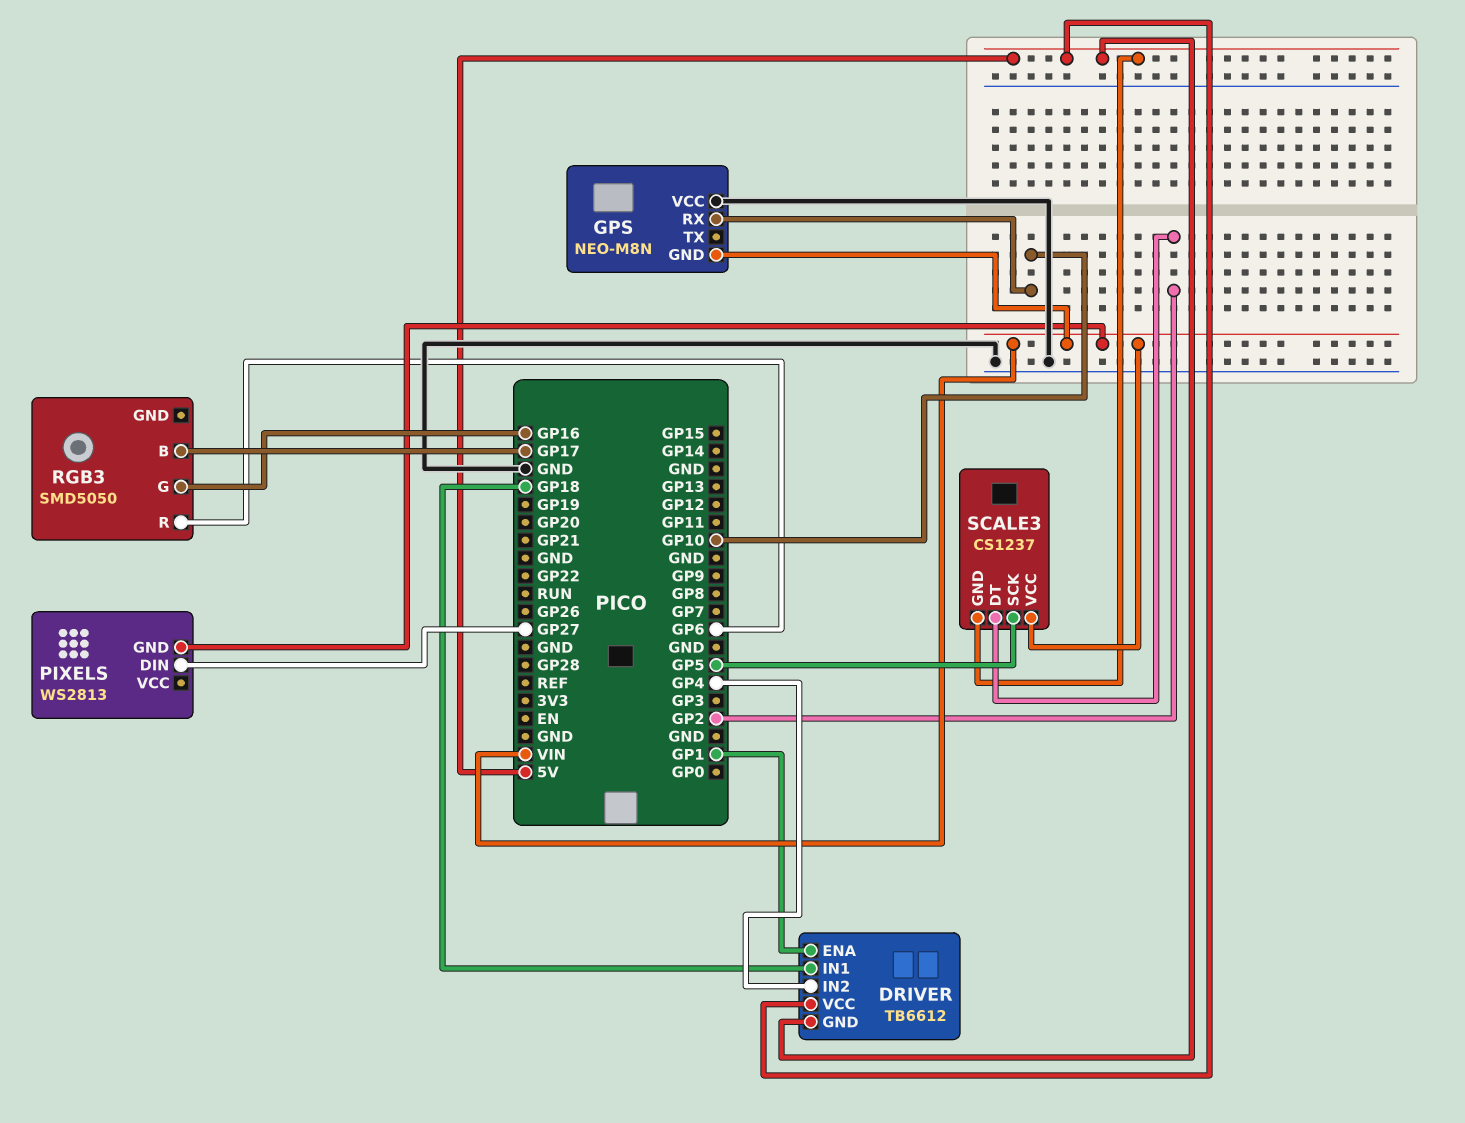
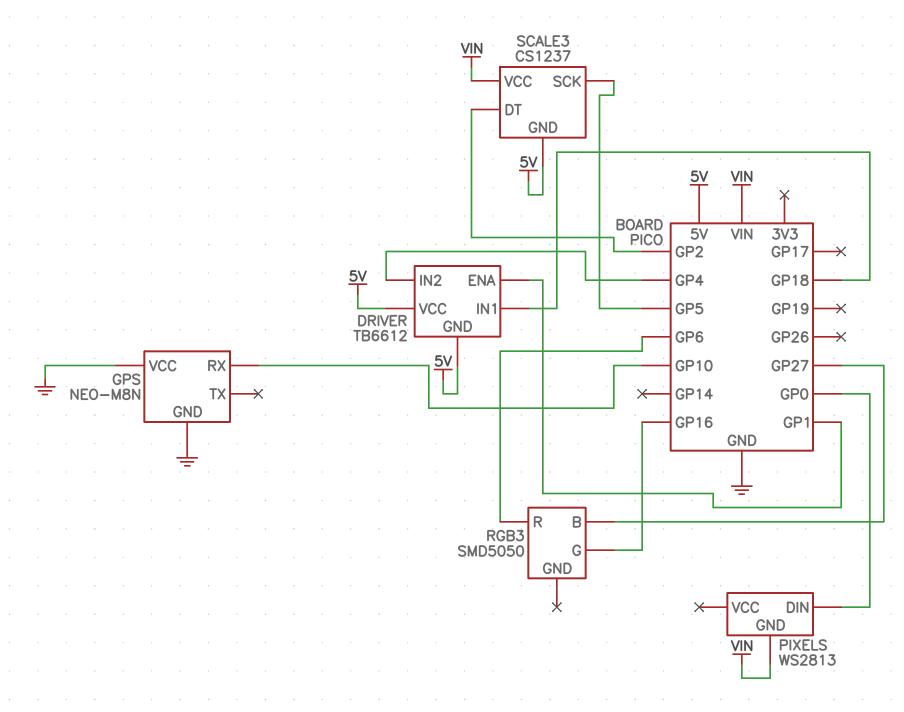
GPS pin GND: VIN -> GND
PIXELS pin DIN: GP27 -> GP0
RGB3 pin B: GP17 -> GP27

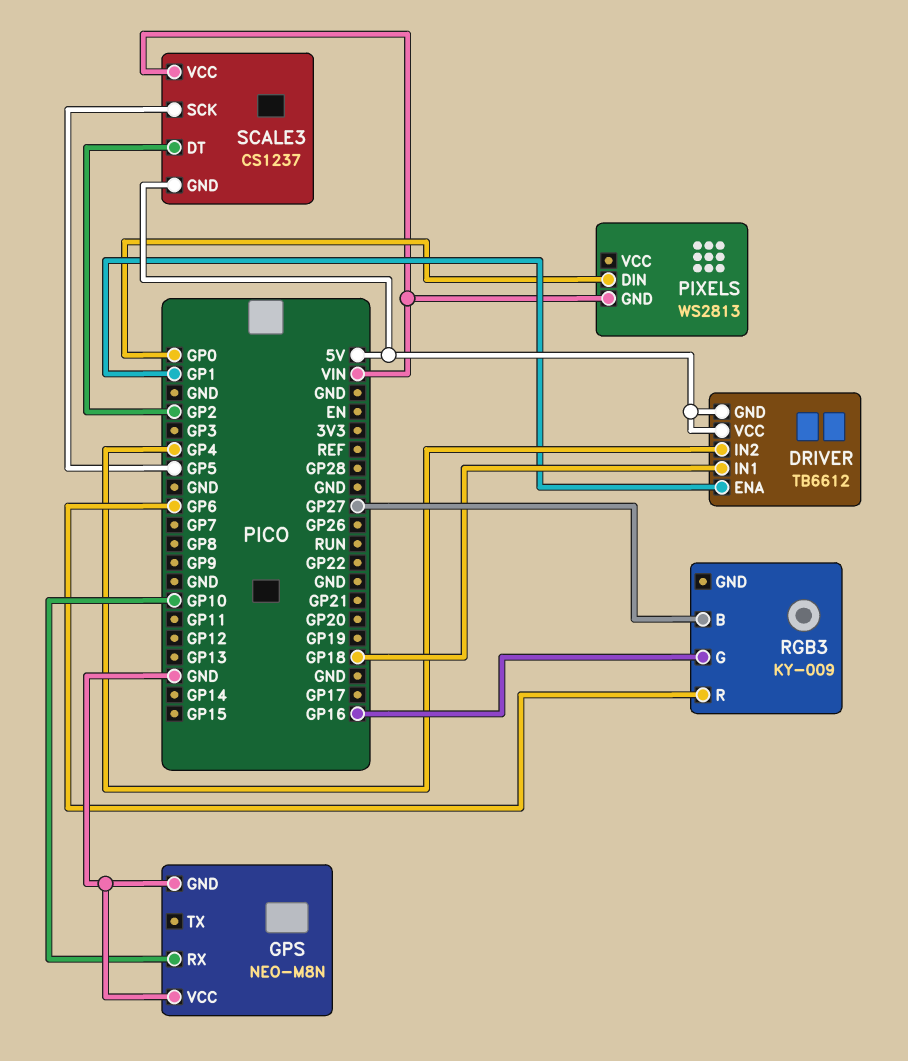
RGB3: SMD5050 -> KY-009

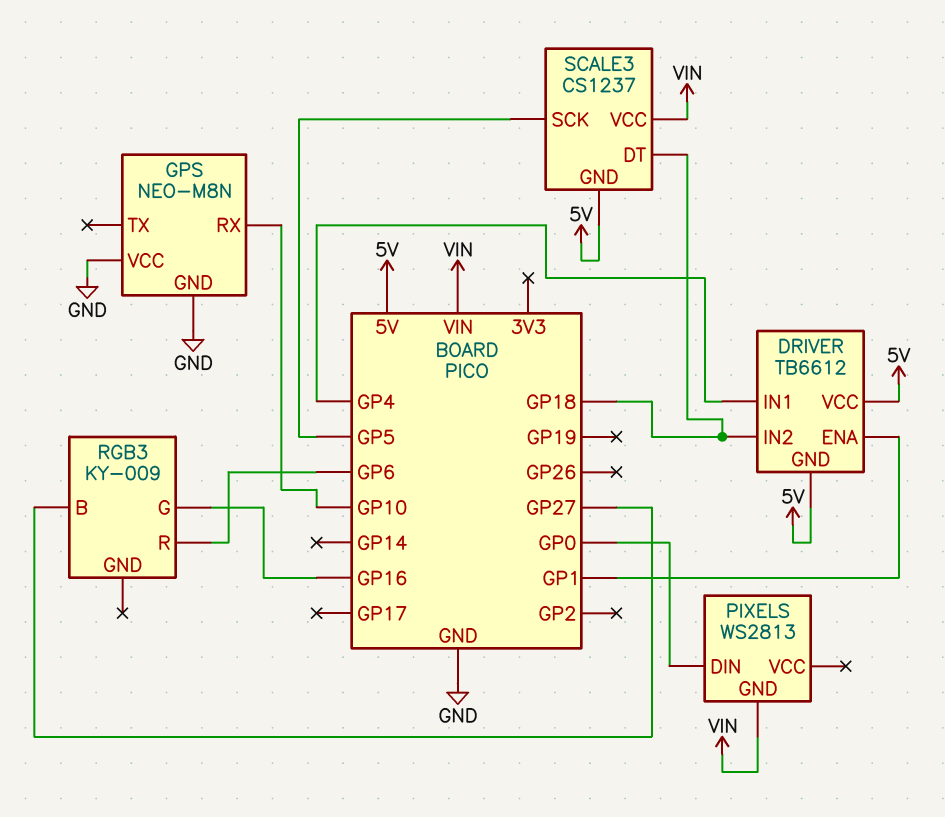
DRIVER pin IN1: GP18 -> GP4
DRIVER pin IN2: GP4 -> GP18
SCALE3 pin DT: GP2 -> GP18

